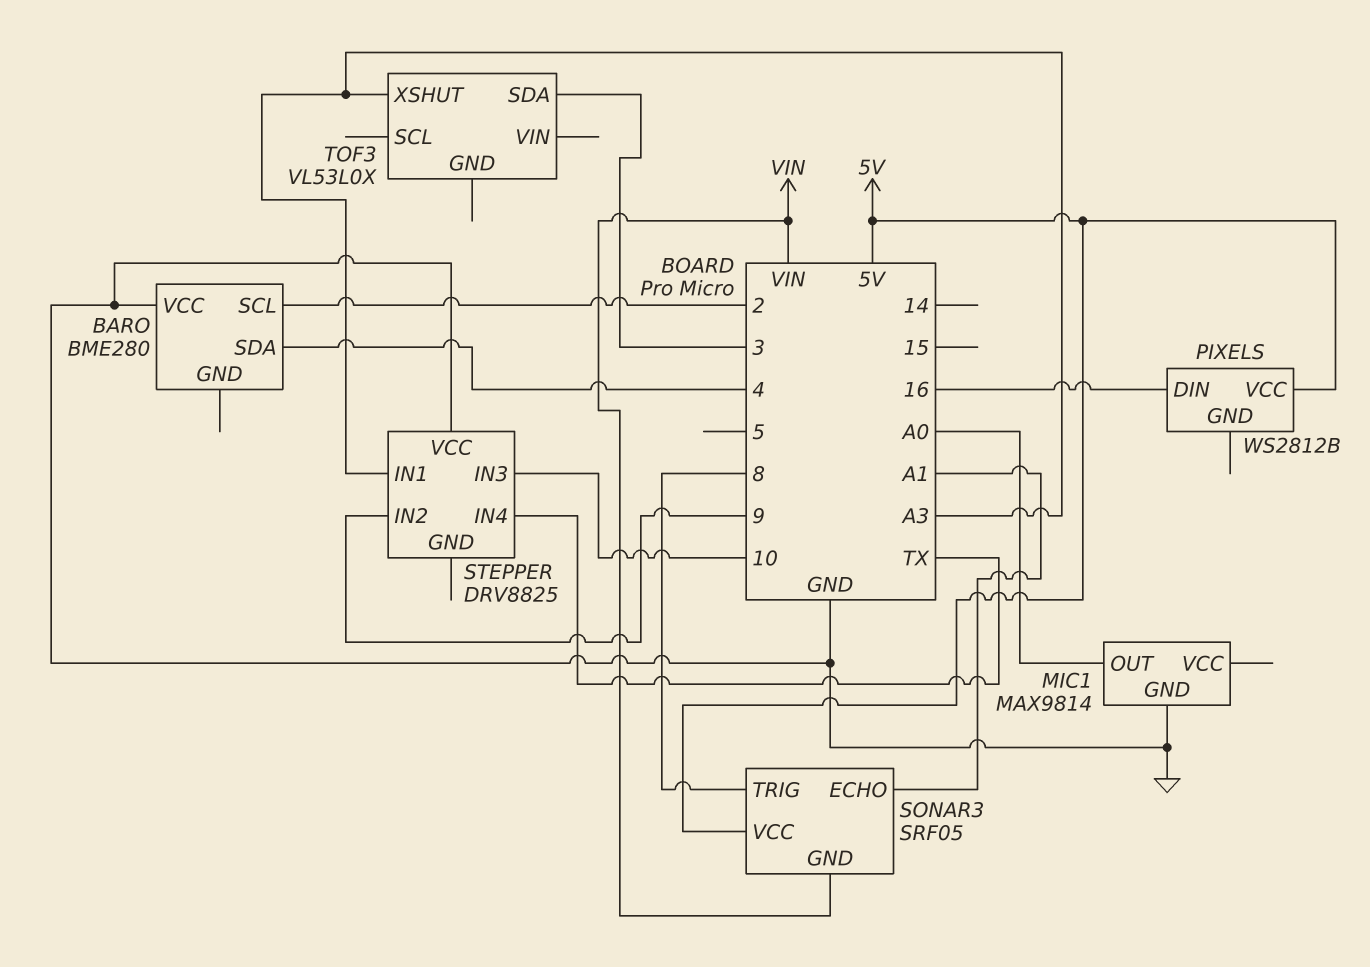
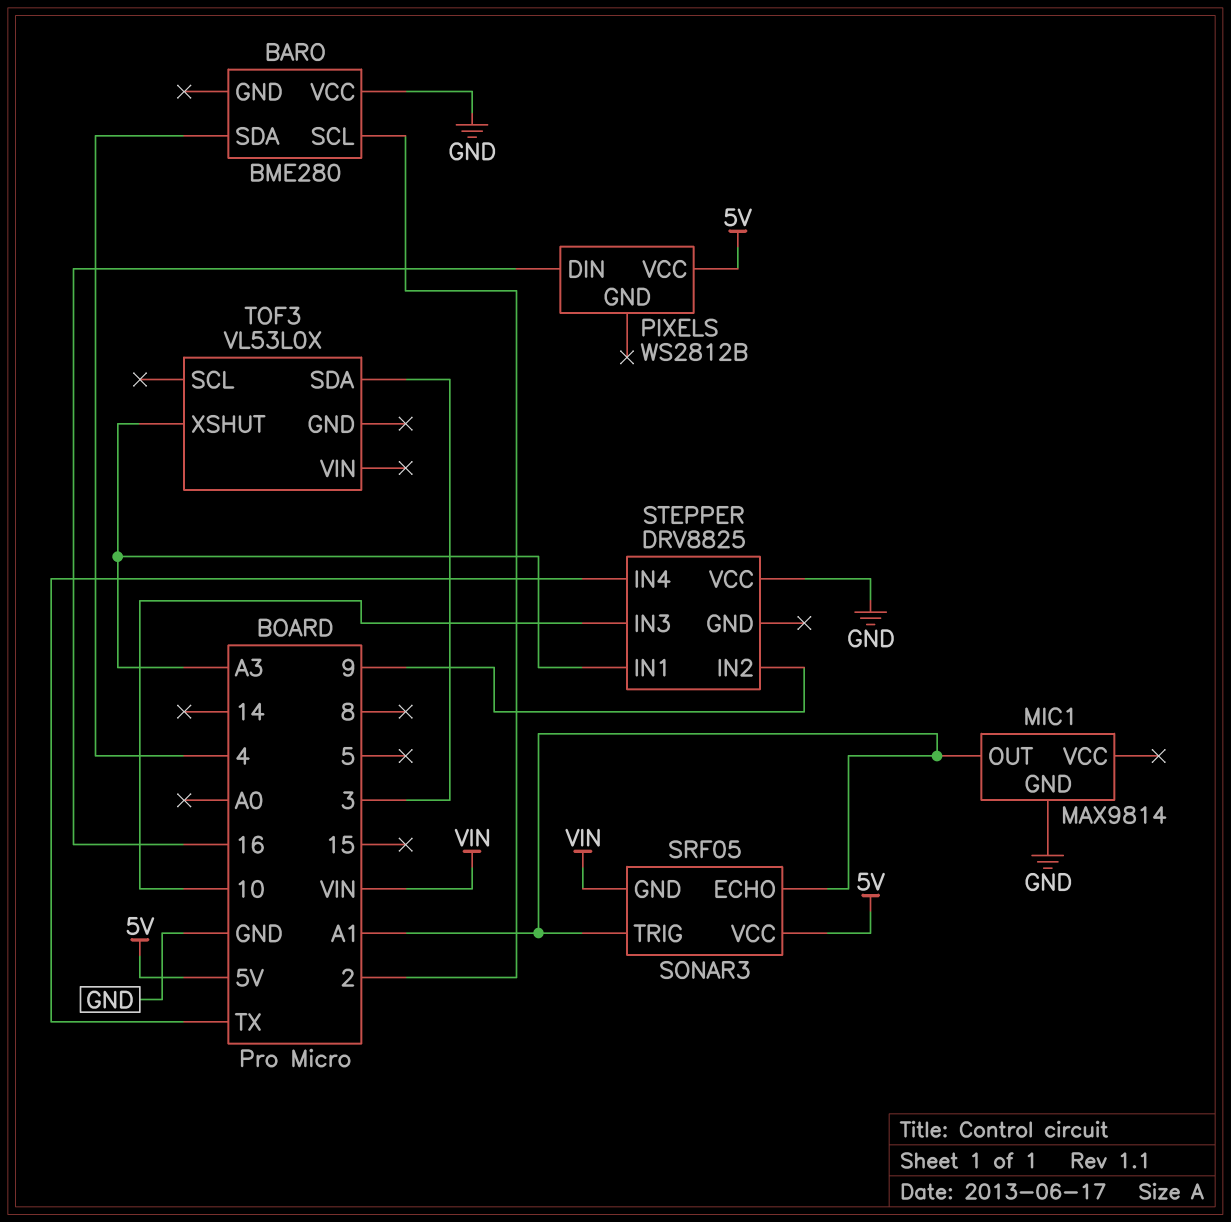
MIC1 pin OUT: A0 -> A1
SONAR3 pin TRIG: 8 -> A1

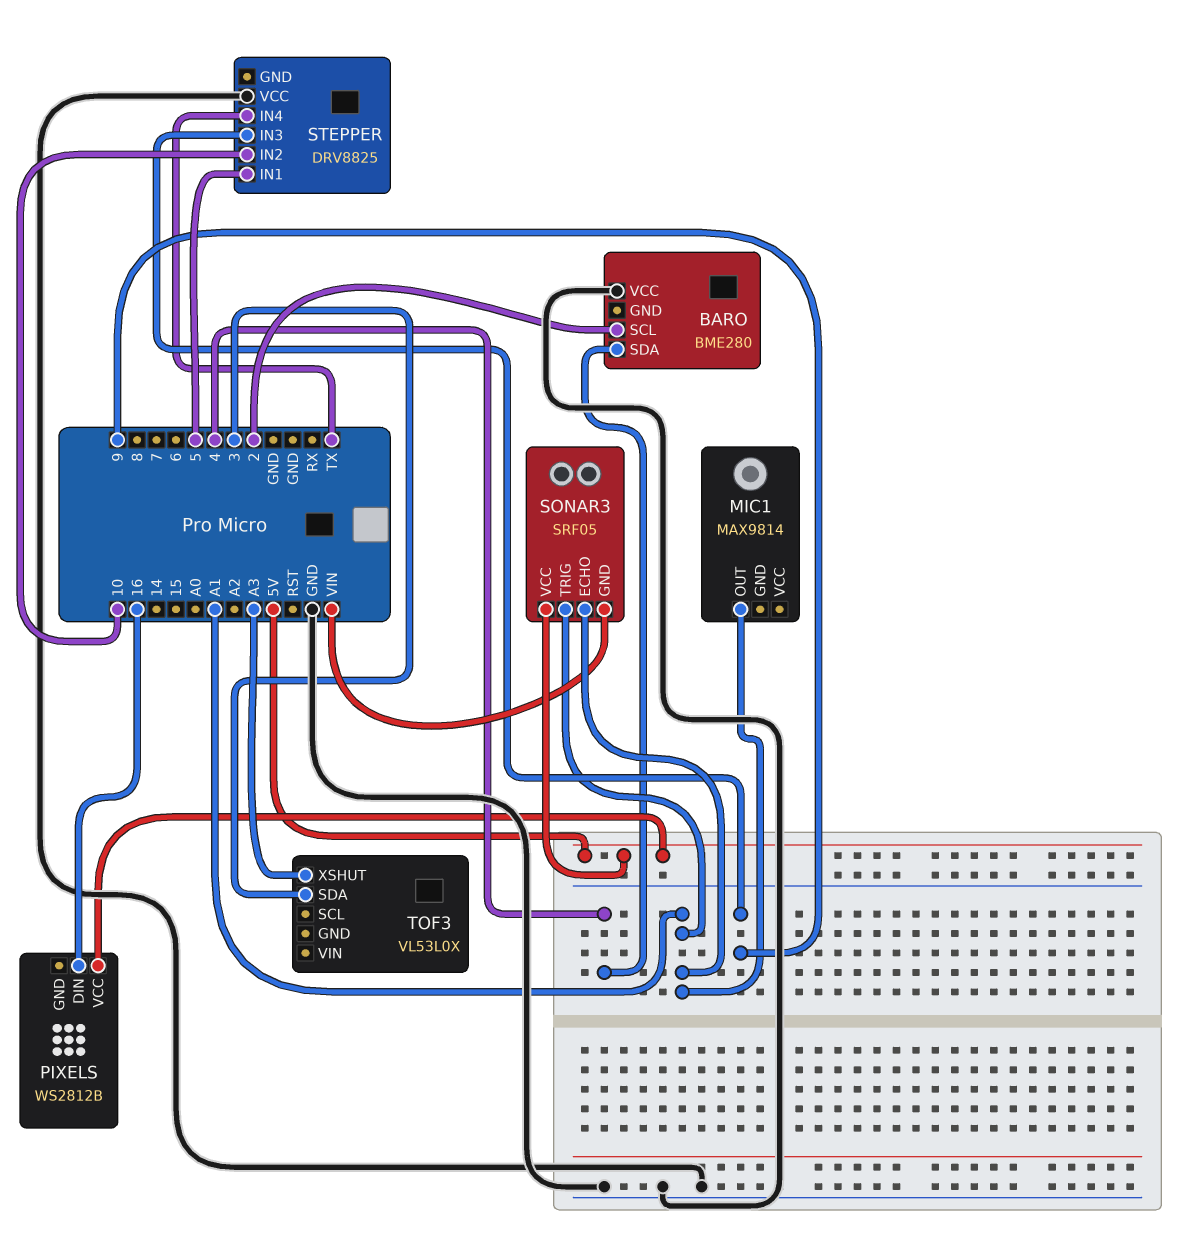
MIC1 pin GND: GND -> none
STEPPER pin IN1: A3 -> 5
STEPPER pin IN2: 9 -> 10
STEPPER pin IN3: 10 -> 9

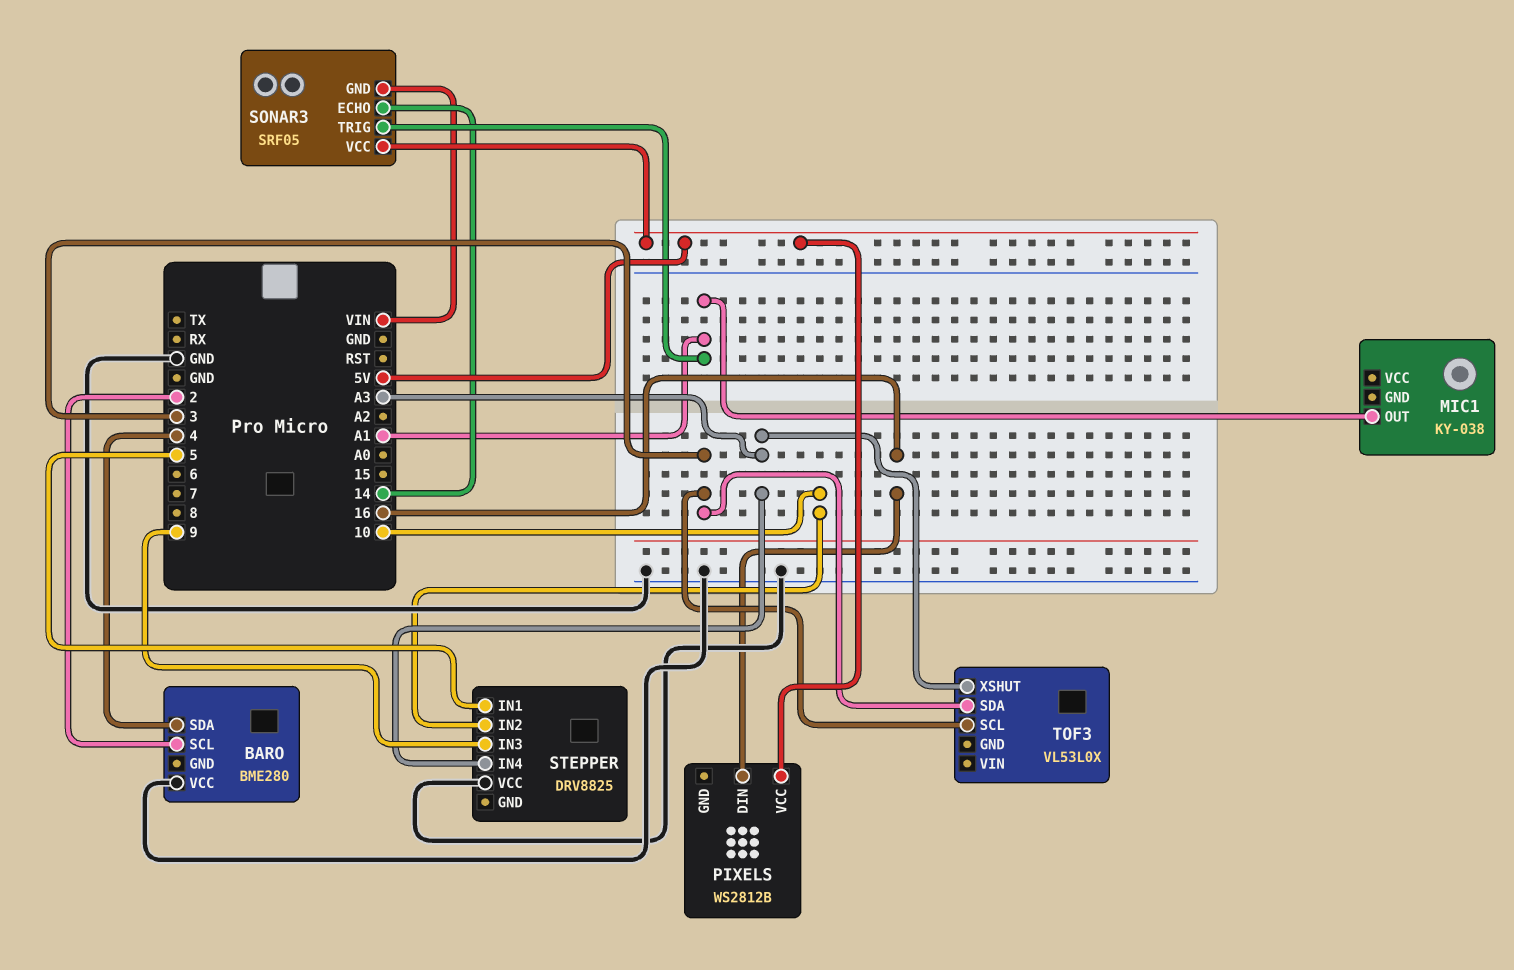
MIC1: MAX9814 -> KY-038
SONAR3 pin ECHO: A1 -> 14
STEPPER pin IN4: TX -> A3
TOF3 pin SCL: none -> 3

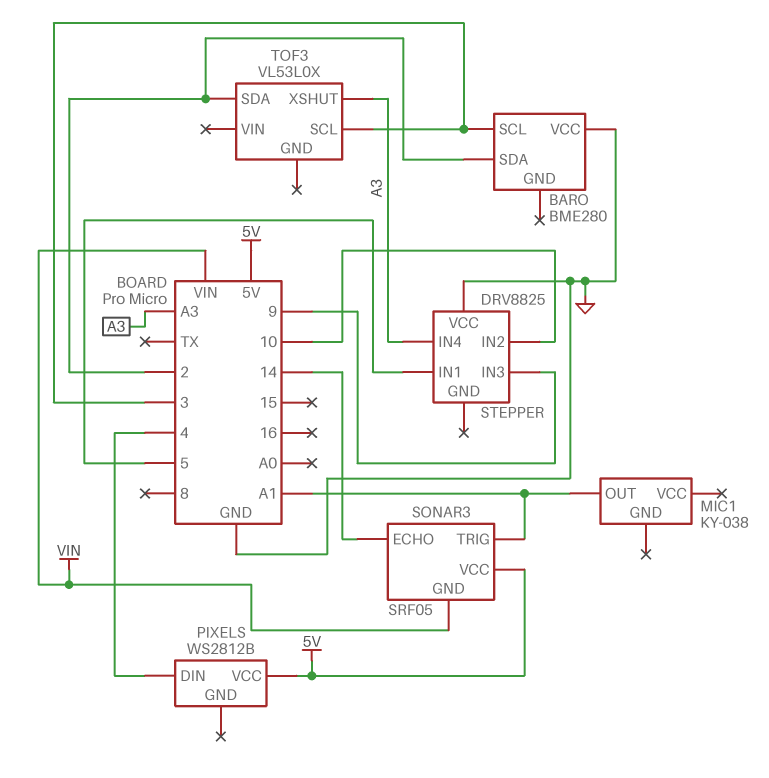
BARO pin SCL: 2 -> 3
BARO pin SDA: 4 -> 2
PIXELS pin DIN: 16 -> 4
TOF3 pin SDA: 3 -> 2

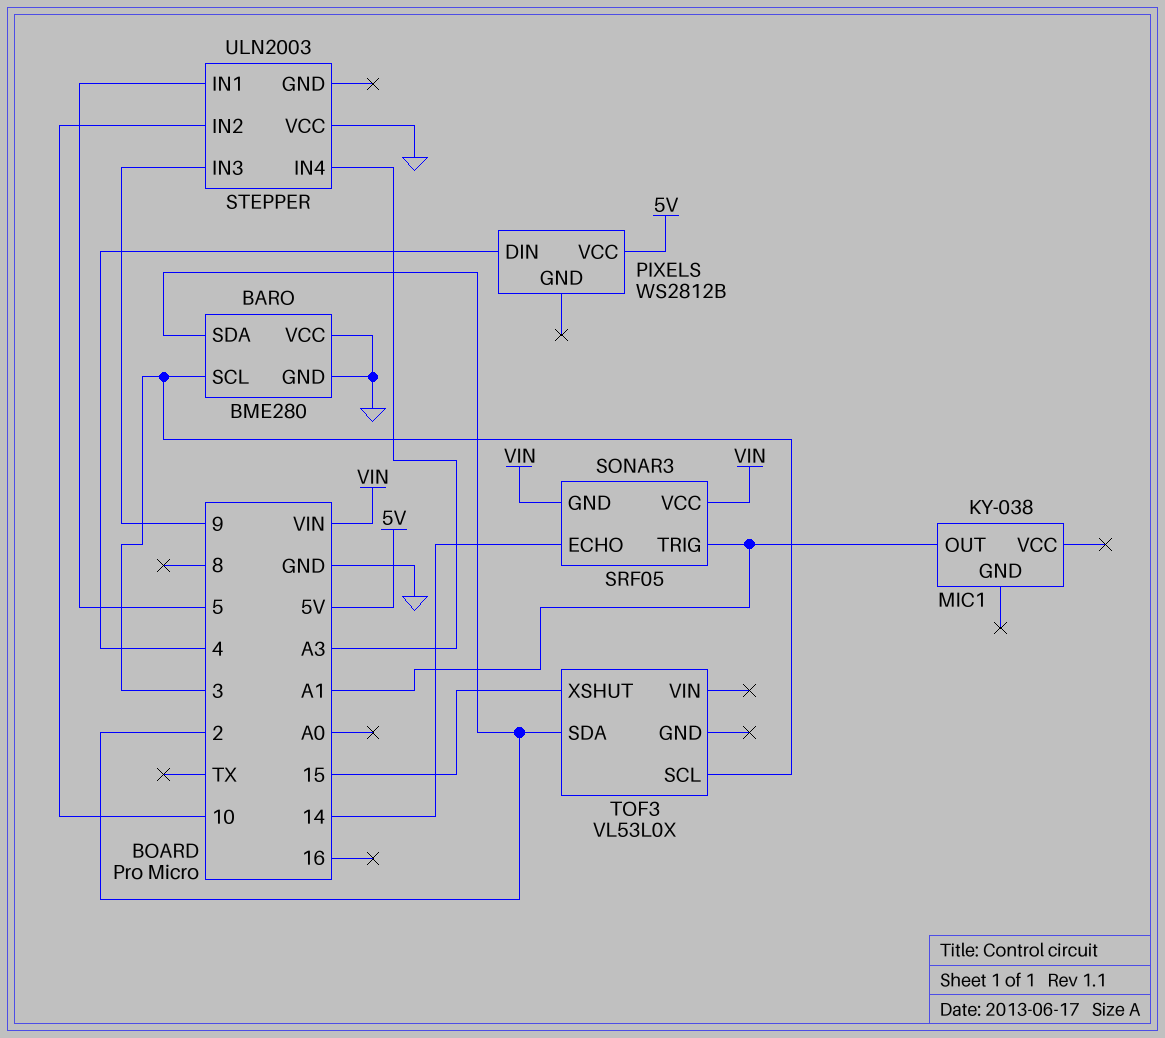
BARO pin GND: none -> GND
SONAR3 pin VCC: 5V -> VIN
STEPPER: DRV8825 -> ULN2003
TOF3 pin XSHUT: A3 -> 15

